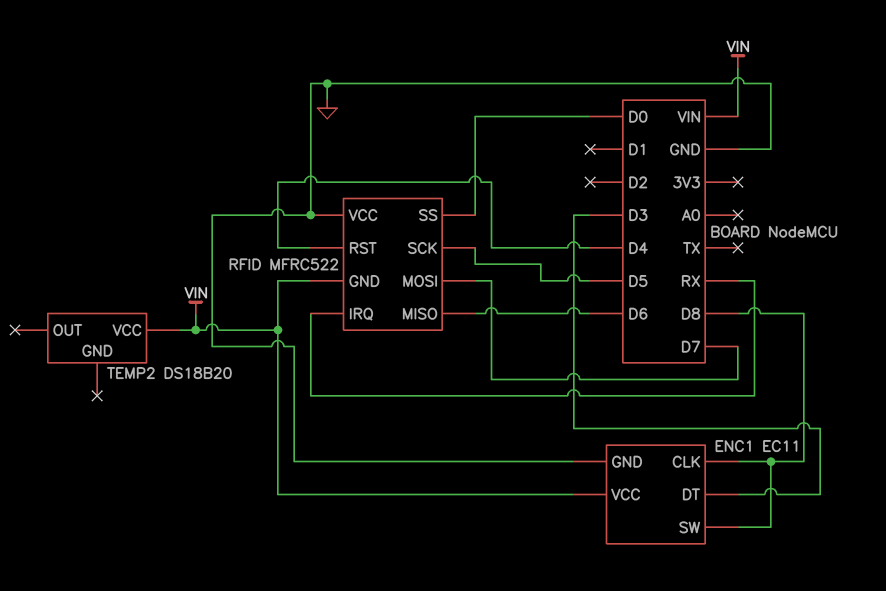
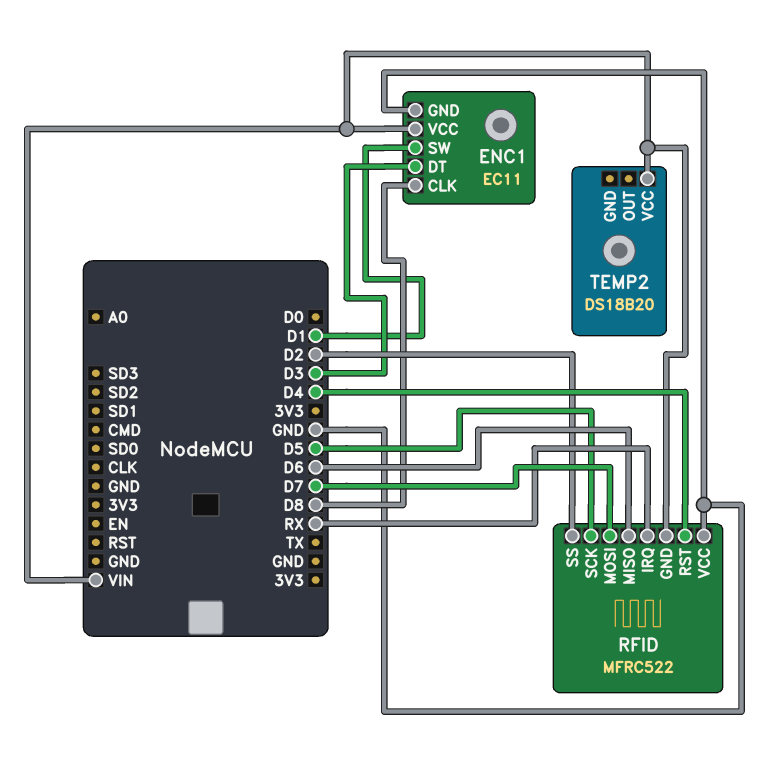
ENC1 pin SW: D8 -> D1
RFID pin SS: D0 -> D2

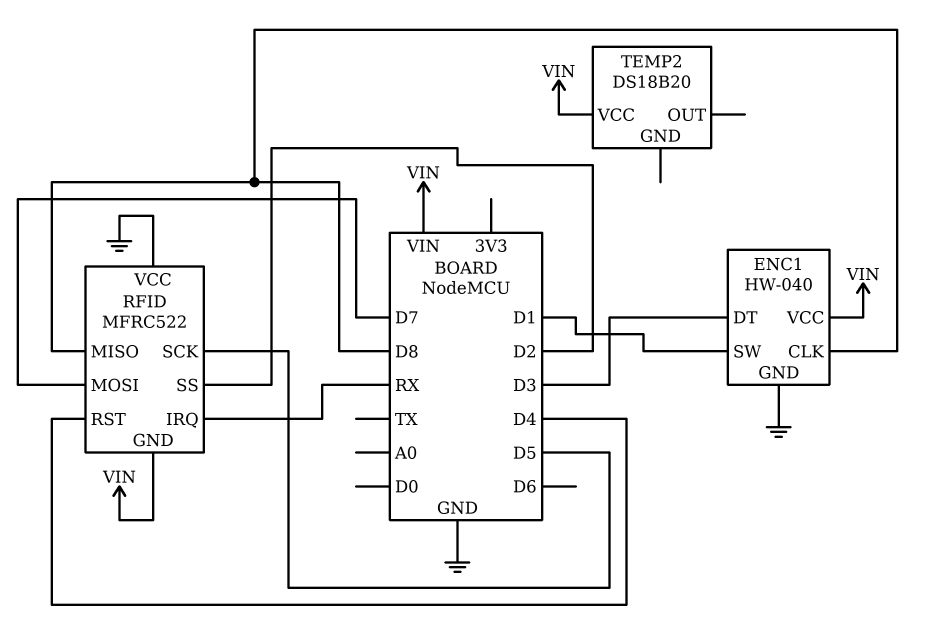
ENC1: EC11 -> HW-040
RFID pin MISO: D6 -> D8

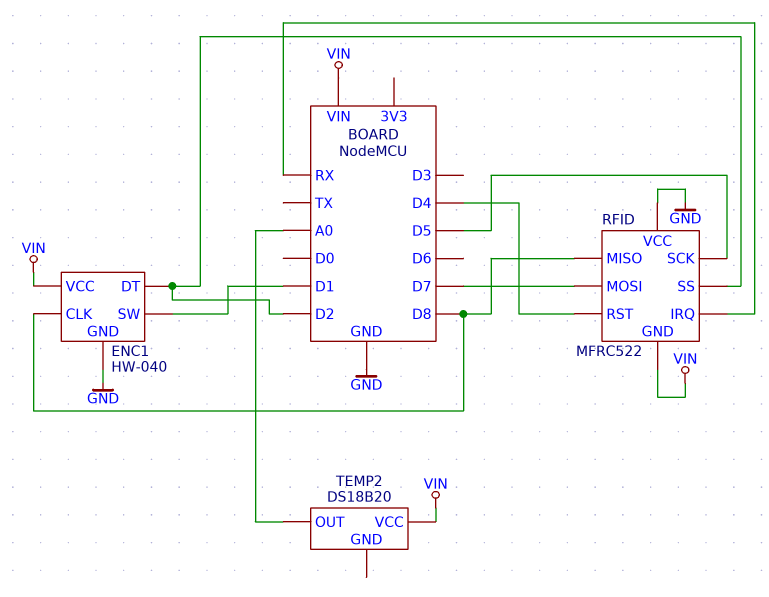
ENC1 pin DT: D3 -> D2
TEMP2 pin OUT: none -> A0

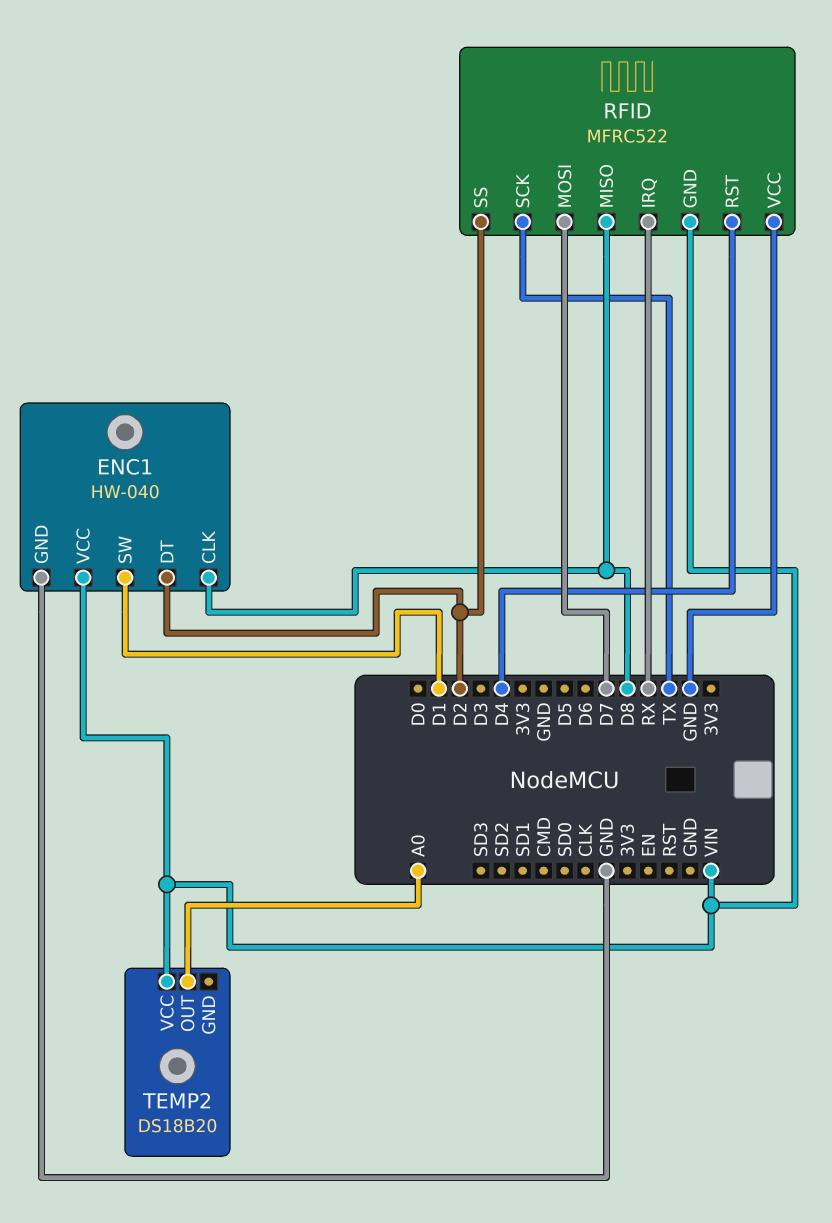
RFID pin SCK: D5 -> TX

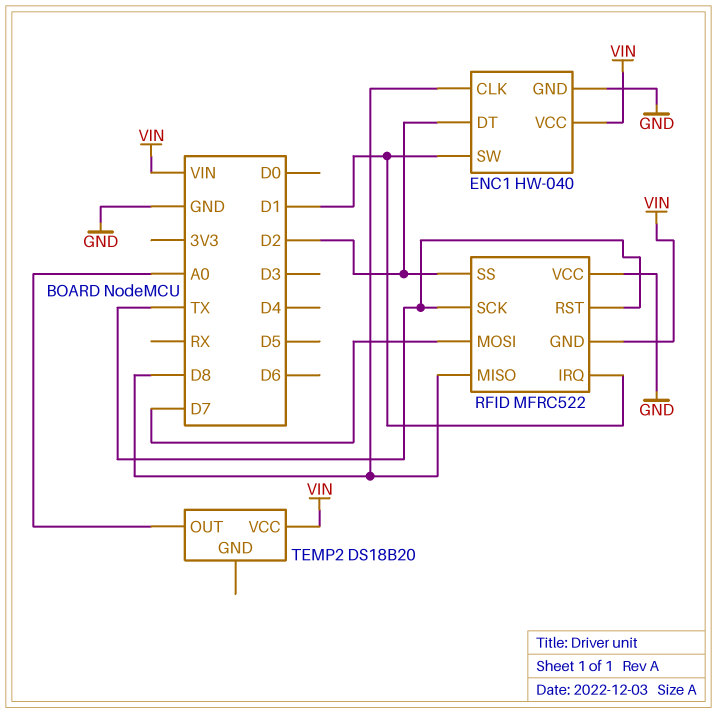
RFID pin IRQ: RX -> D1
RFID pin RST: D4 -> TX

